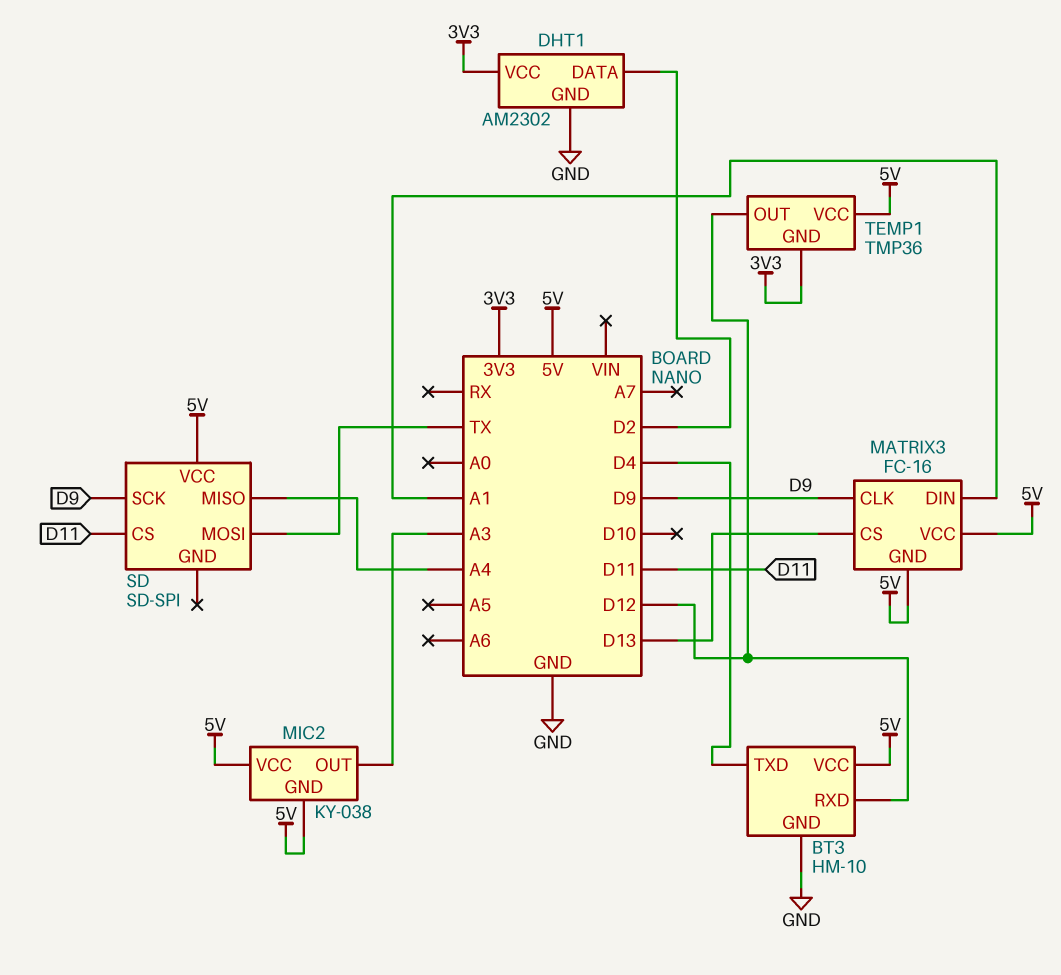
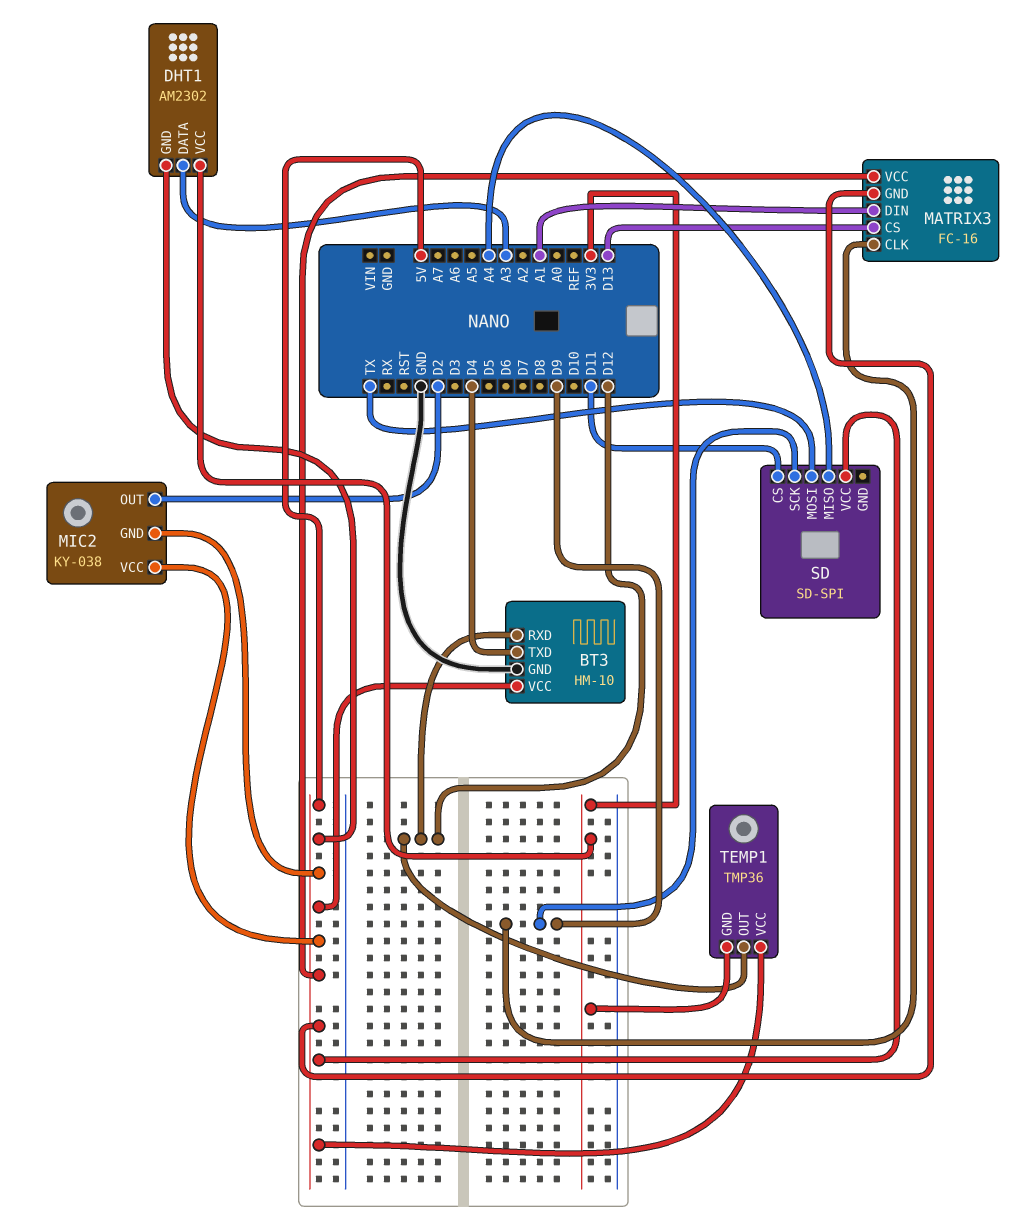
DHT1 pin DATA: D2 -> A3
DHT1 pin GND: GND -> 5V
MIC2 pin OUT: A3 -> D2

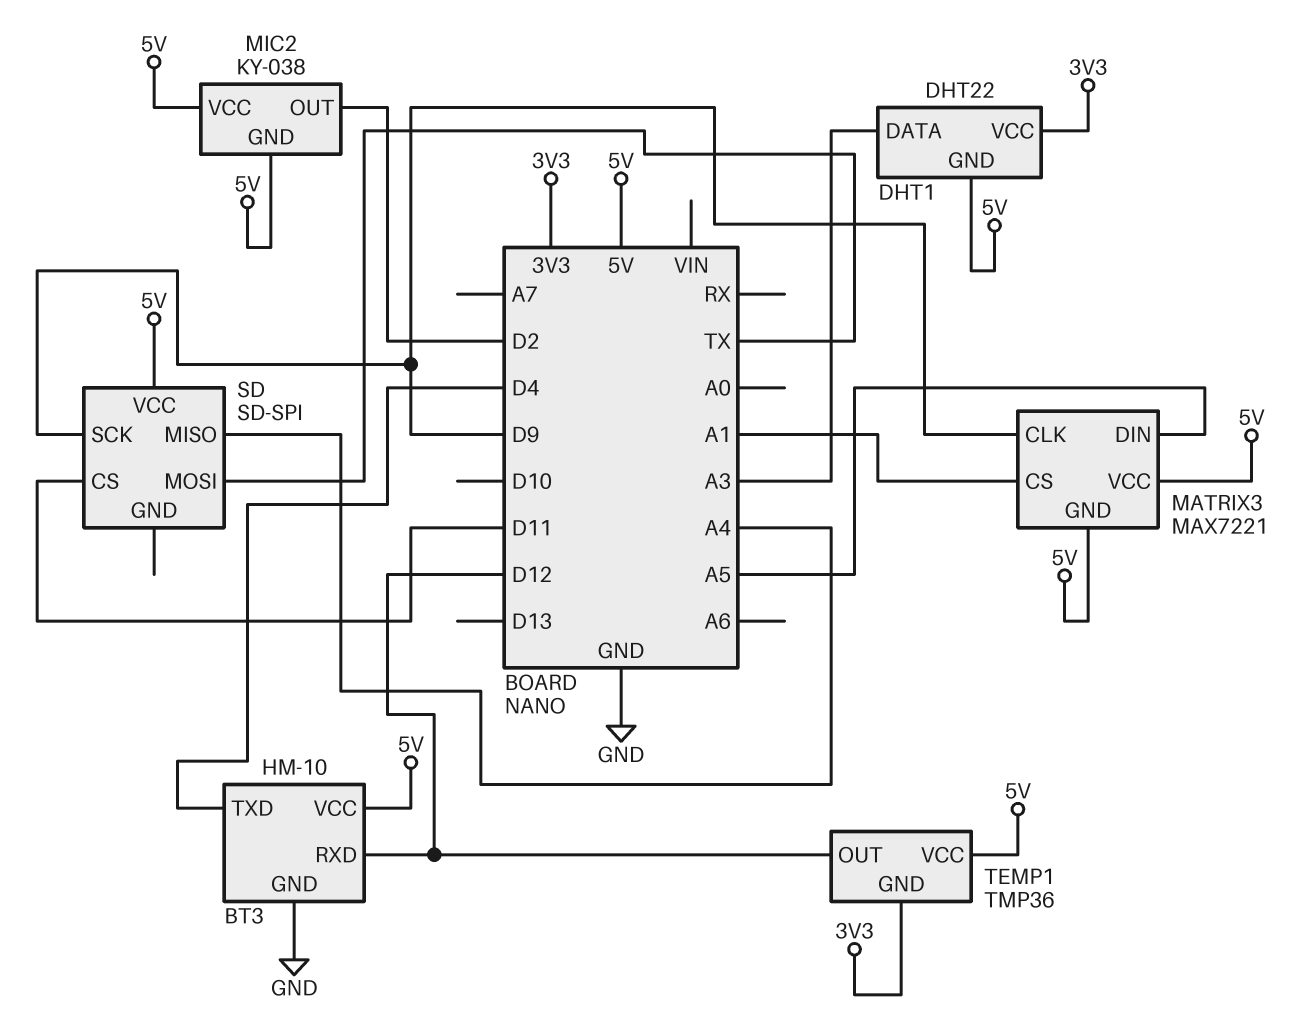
DHT1: AM2302 -> DHT22
MATRIX3: FC-16 -> MAX7221
MATRIX3 pin CS: D13 -> A1
MATRIX3 pin DIN: A1 -> A5

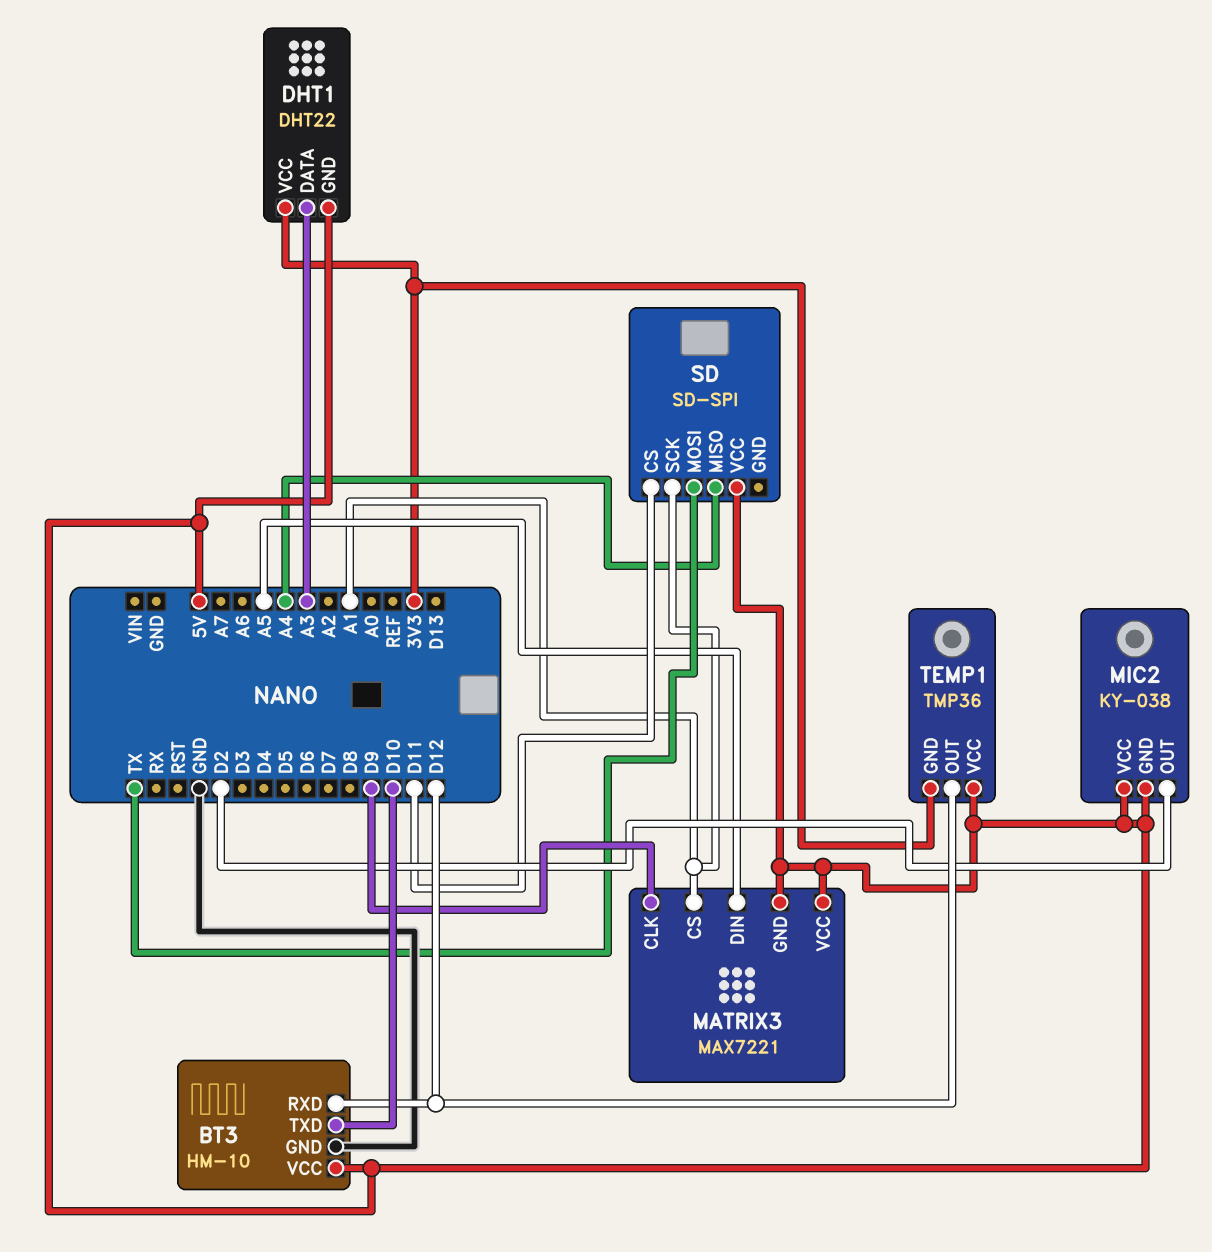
BT3 pin TXD: D4 -> D10
SD pin SCK: D9 -> A1

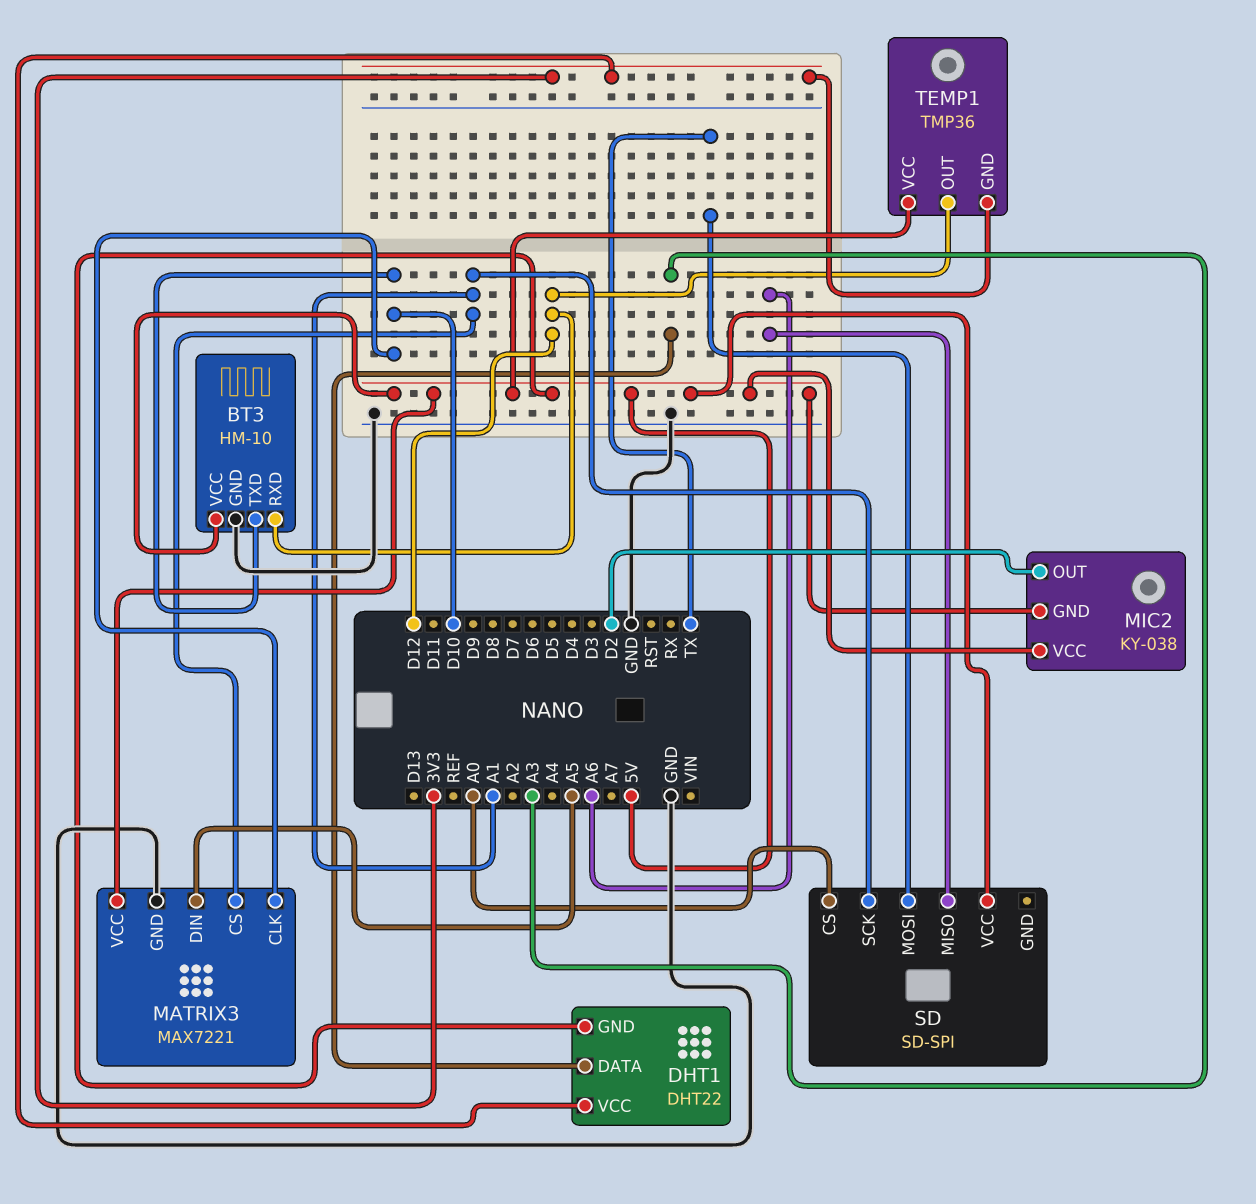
MATRIX3 pin CLK: D9 -> D10
MATRIX3 pin GND: 5V -> GND
SD pin CS: D11 -> A0
SD pin MISO: A4 -> A6

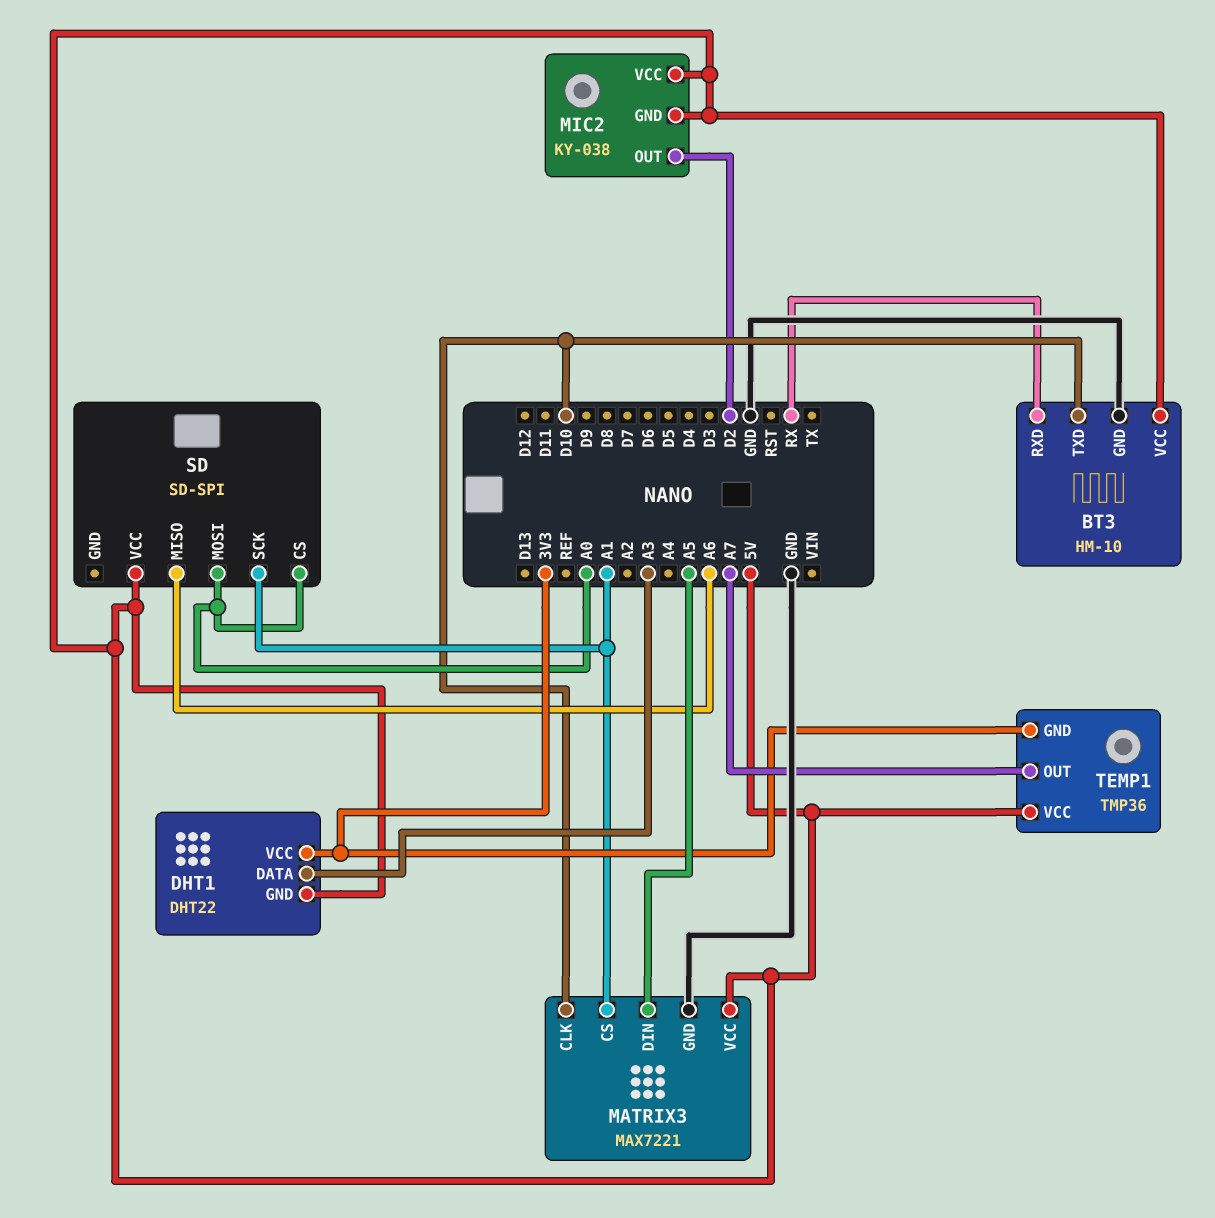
BT3 pin RXD: D12 -> RX
SD pin MOSI: TX -> A0
TEMP1 pin OUT: D12 -> A7

